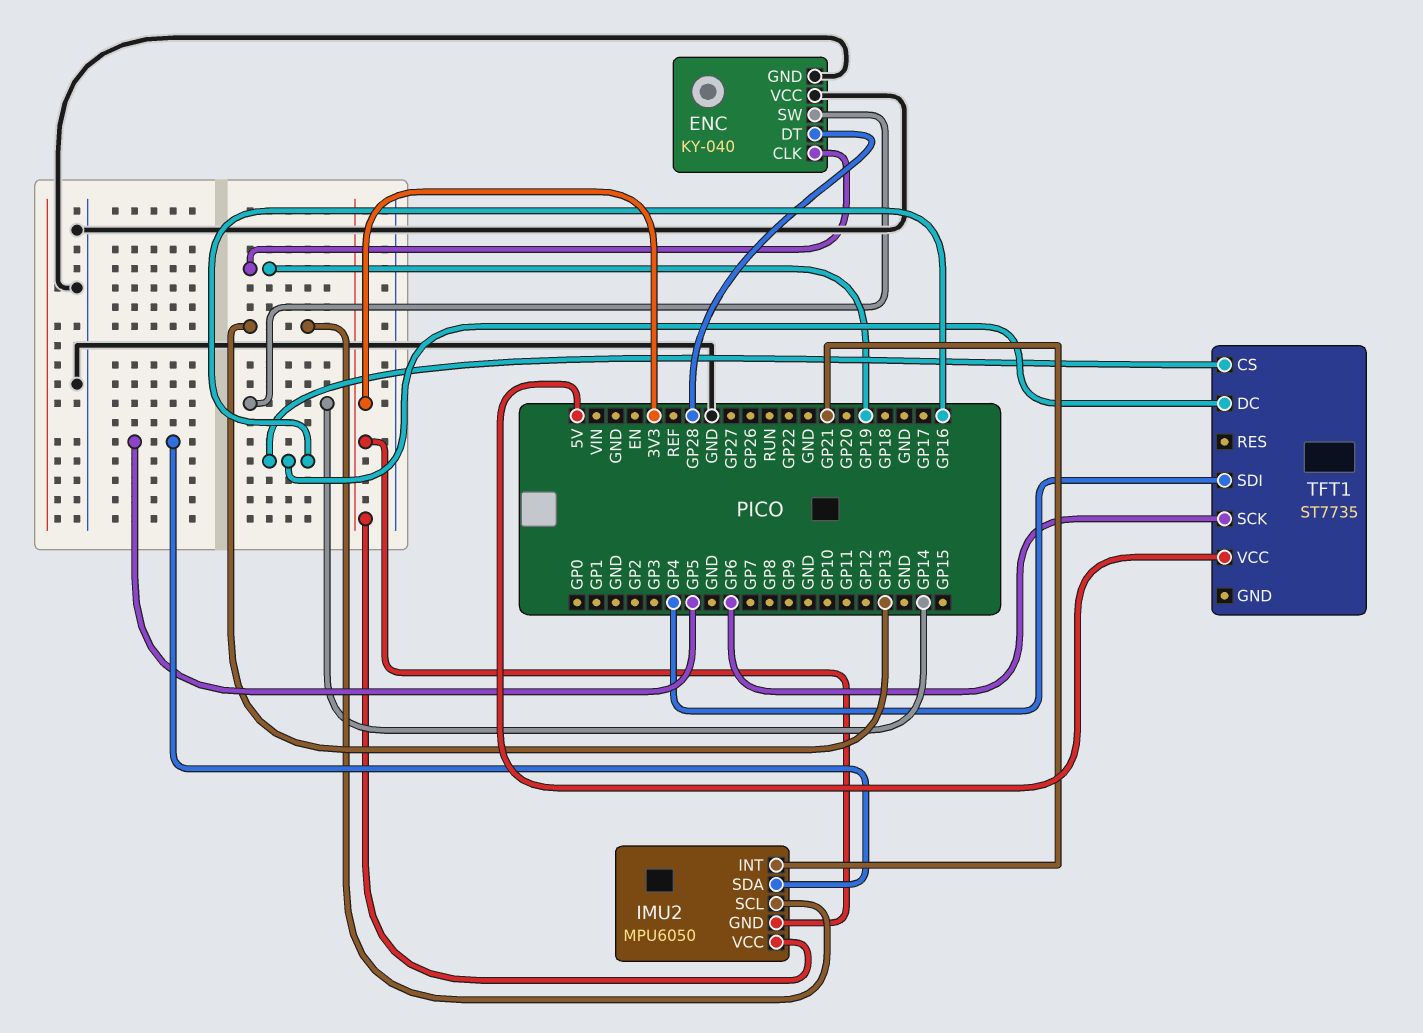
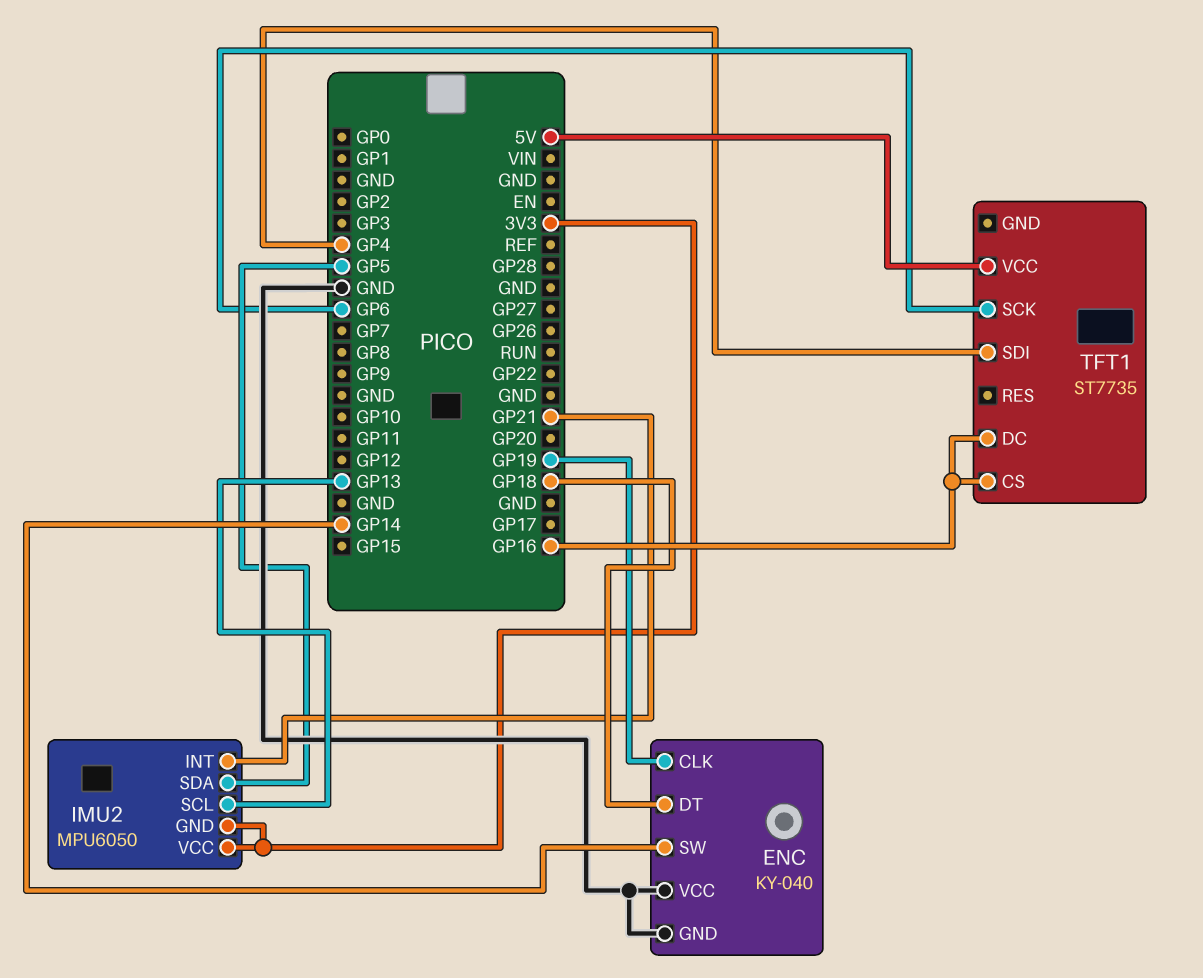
ENC pin DT: GP28 -> GP18

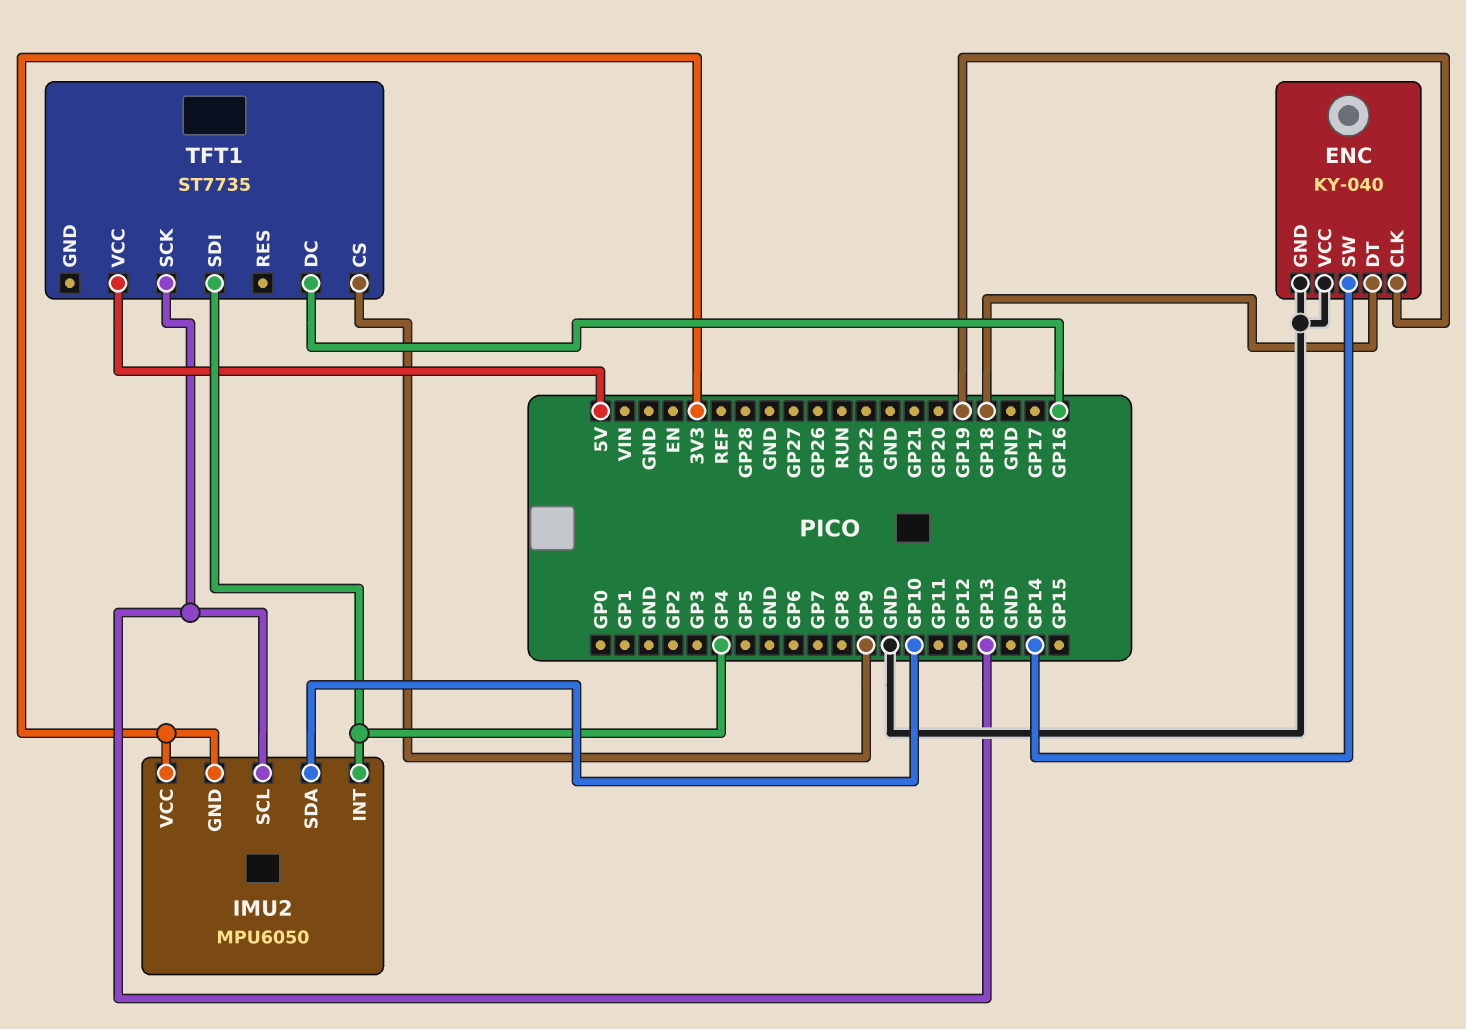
IMU2 pin INT: GP21 -> GP4
IMU2 pin SDA: GP5 -> GP10
TFT1 pin CS: GP16 -> GP9
TFT1 pin SCK: GP6 -> GP13

